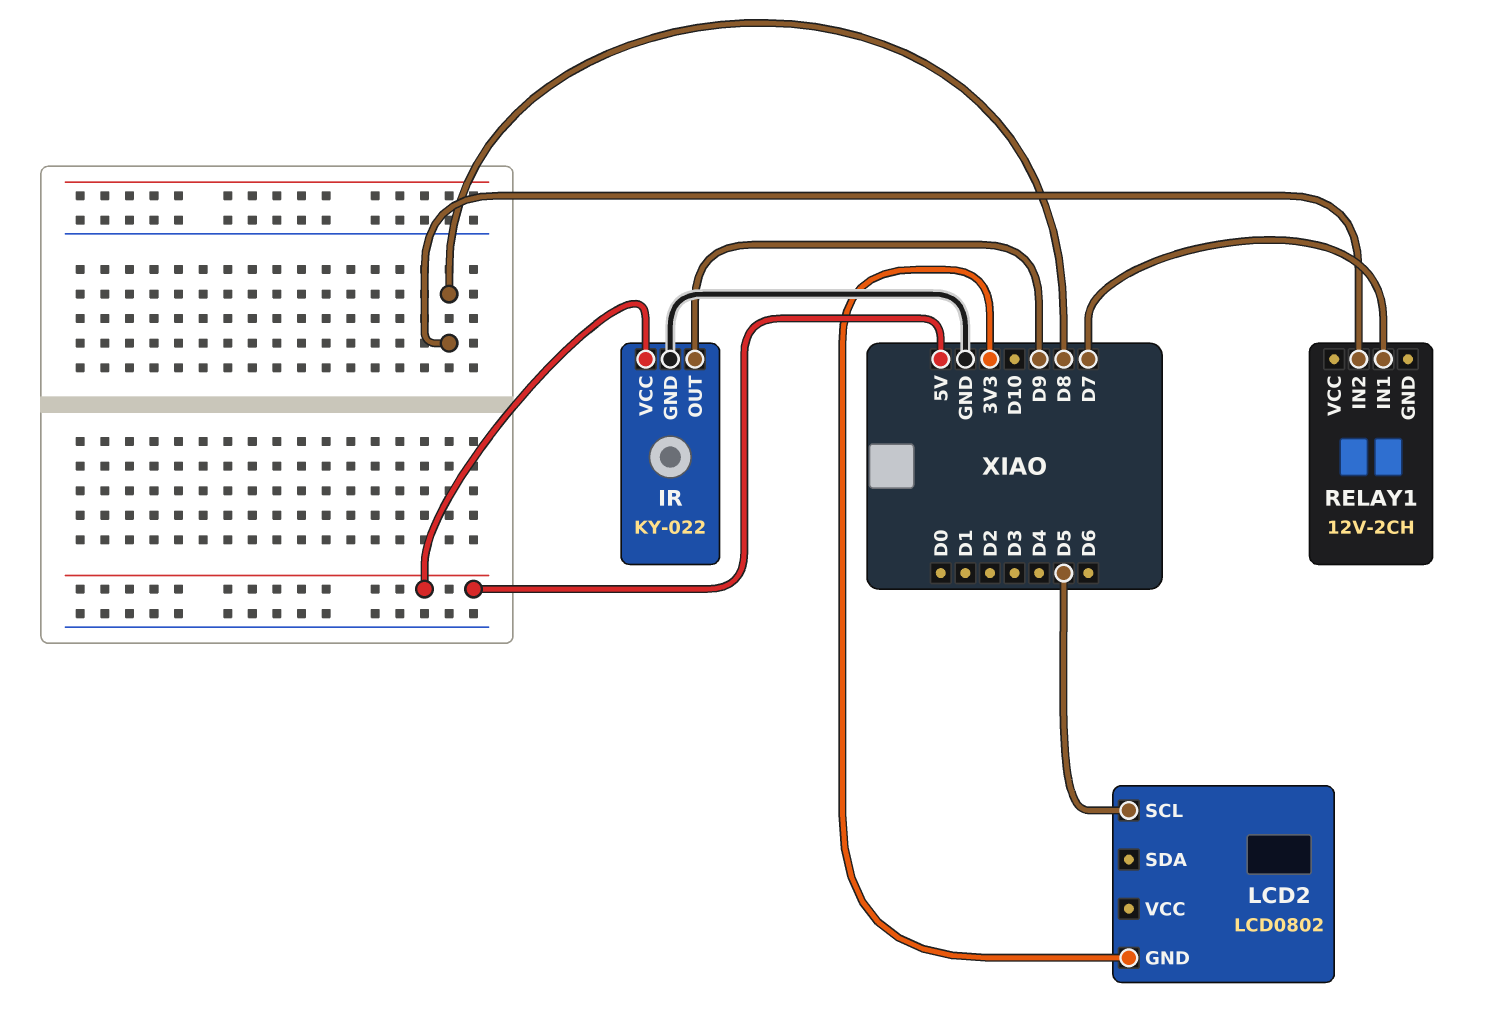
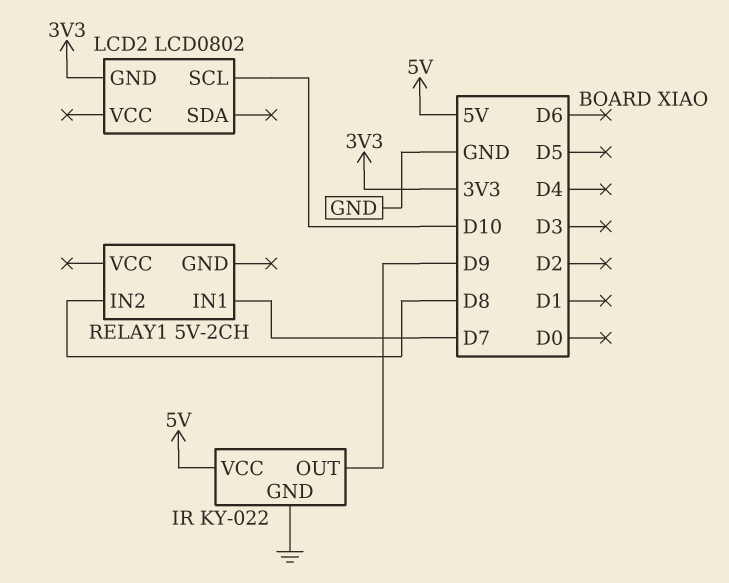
LCD2 pin SCL: D5 -> D10
RELAY1: 12V-2CH -> 5V-2CH

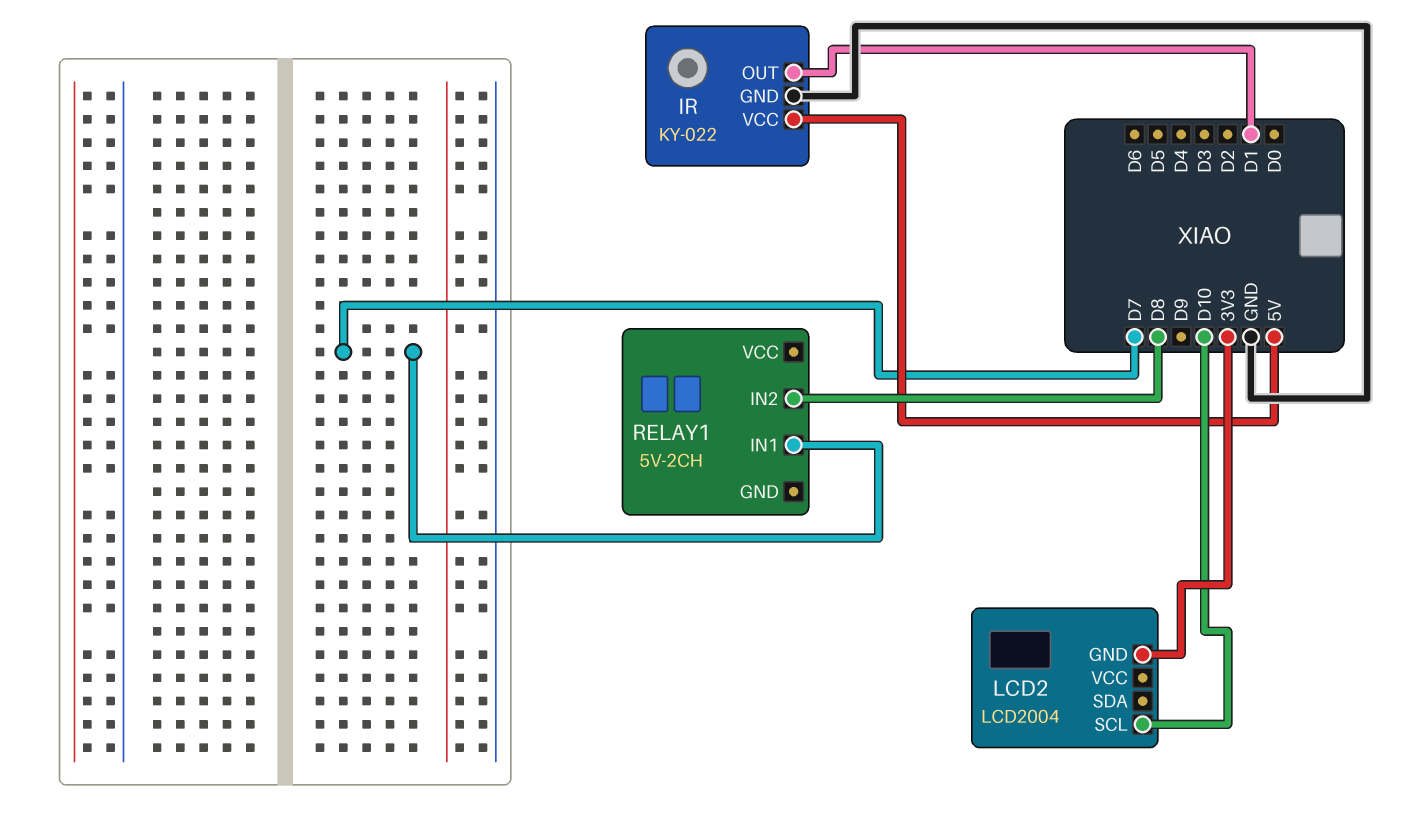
IR pin OUT: D9 -> D1
LCD2: LCD0802 -> LCD2004

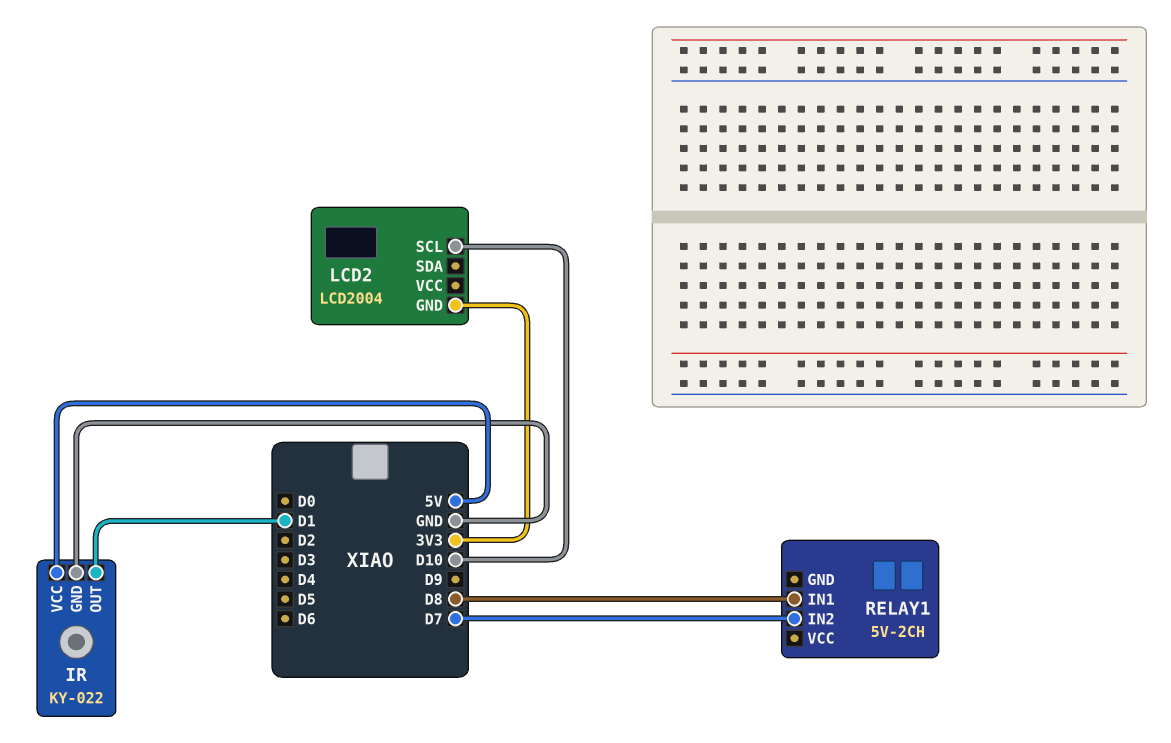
RELAY1 pin IN1: D7 -> D8
RELAY1 pin IN2: D8 -> D7

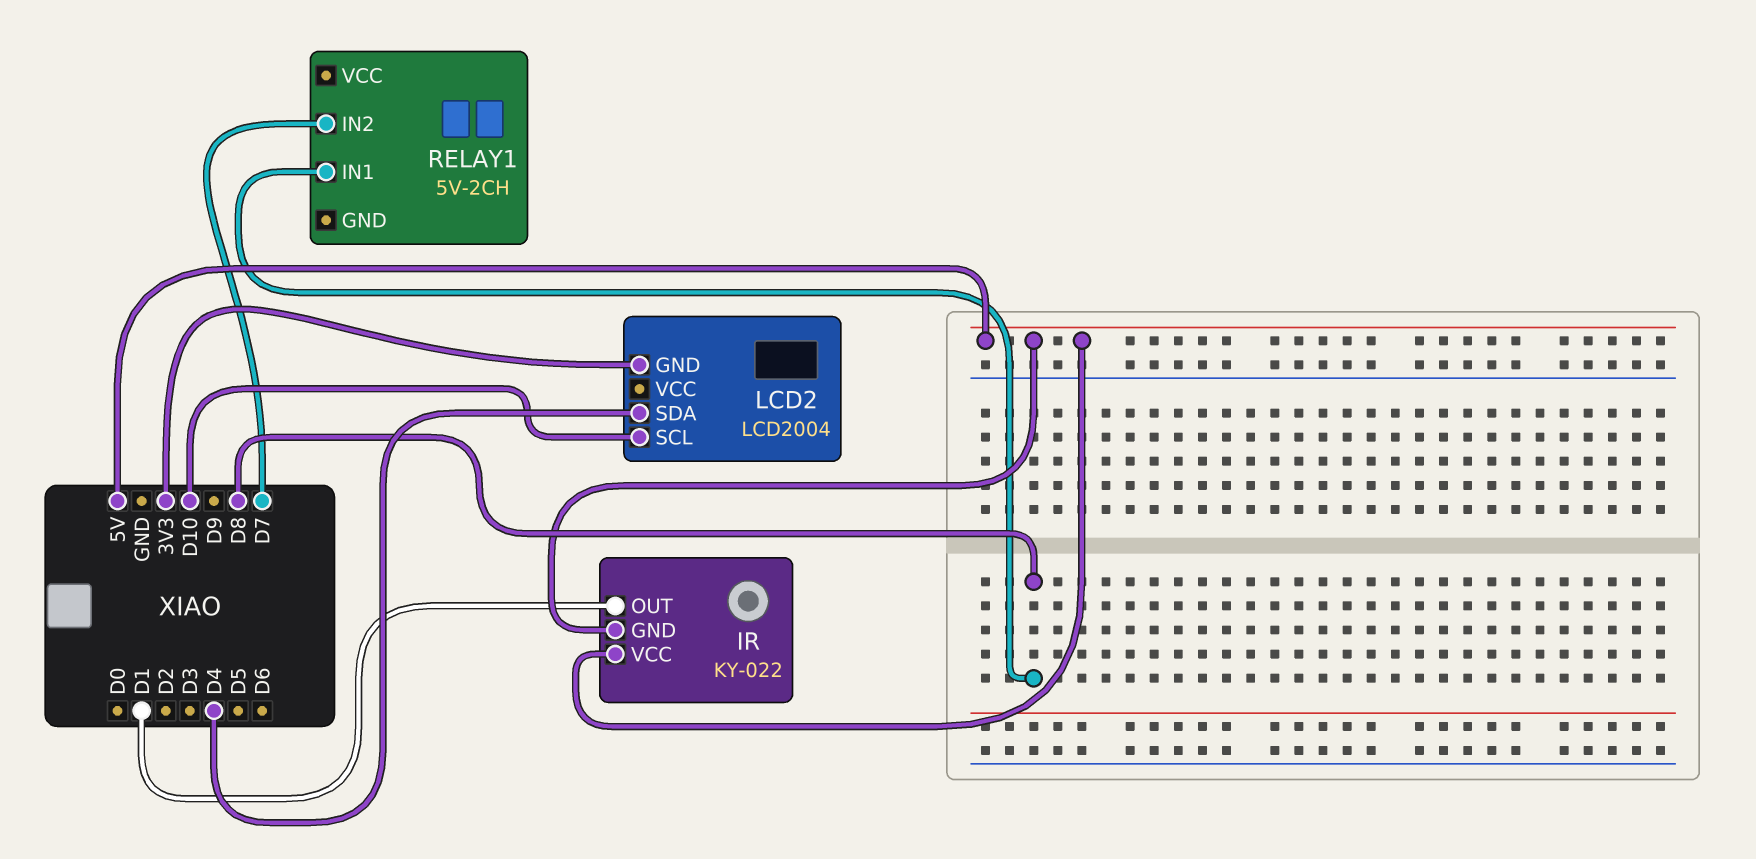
IR pin GND: GND -> 5V
LCD2 pin SDA: none -> D4

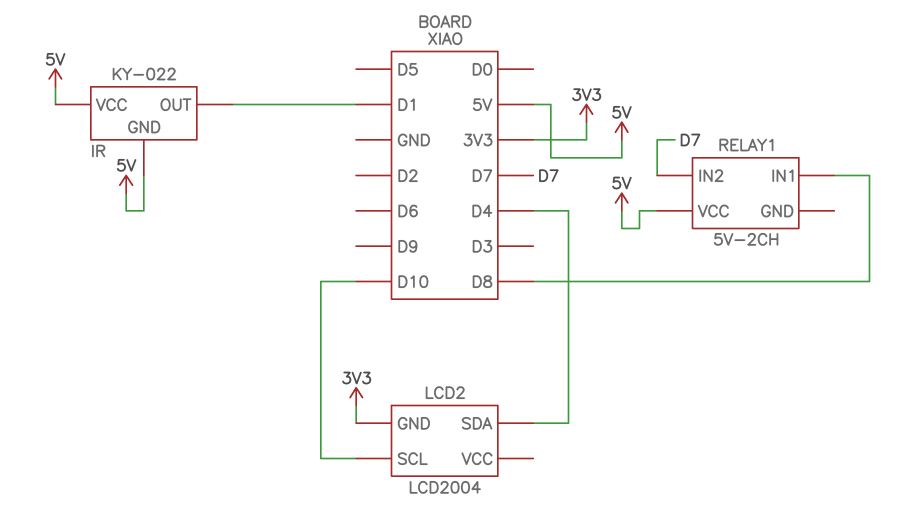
RELAY1 pin VCC: none -> 5V

